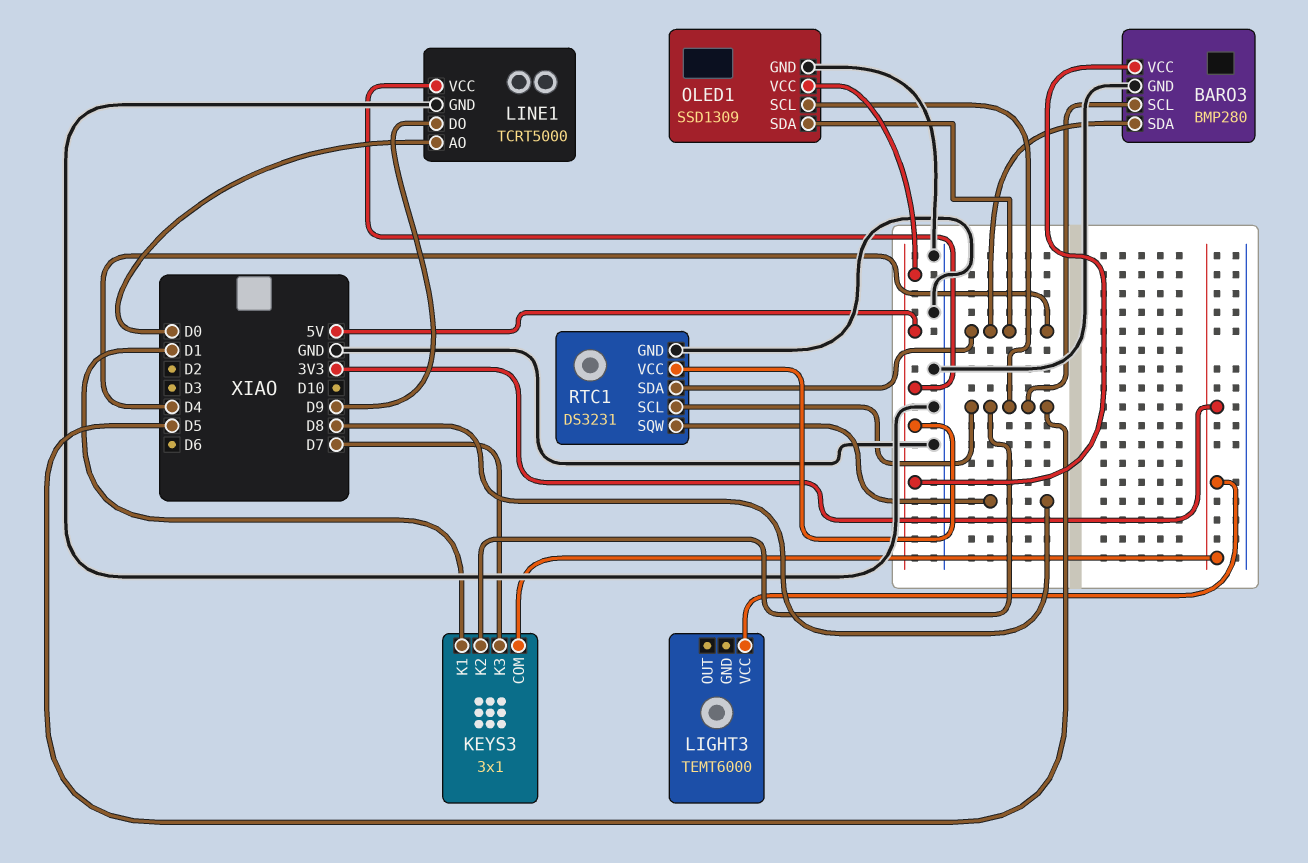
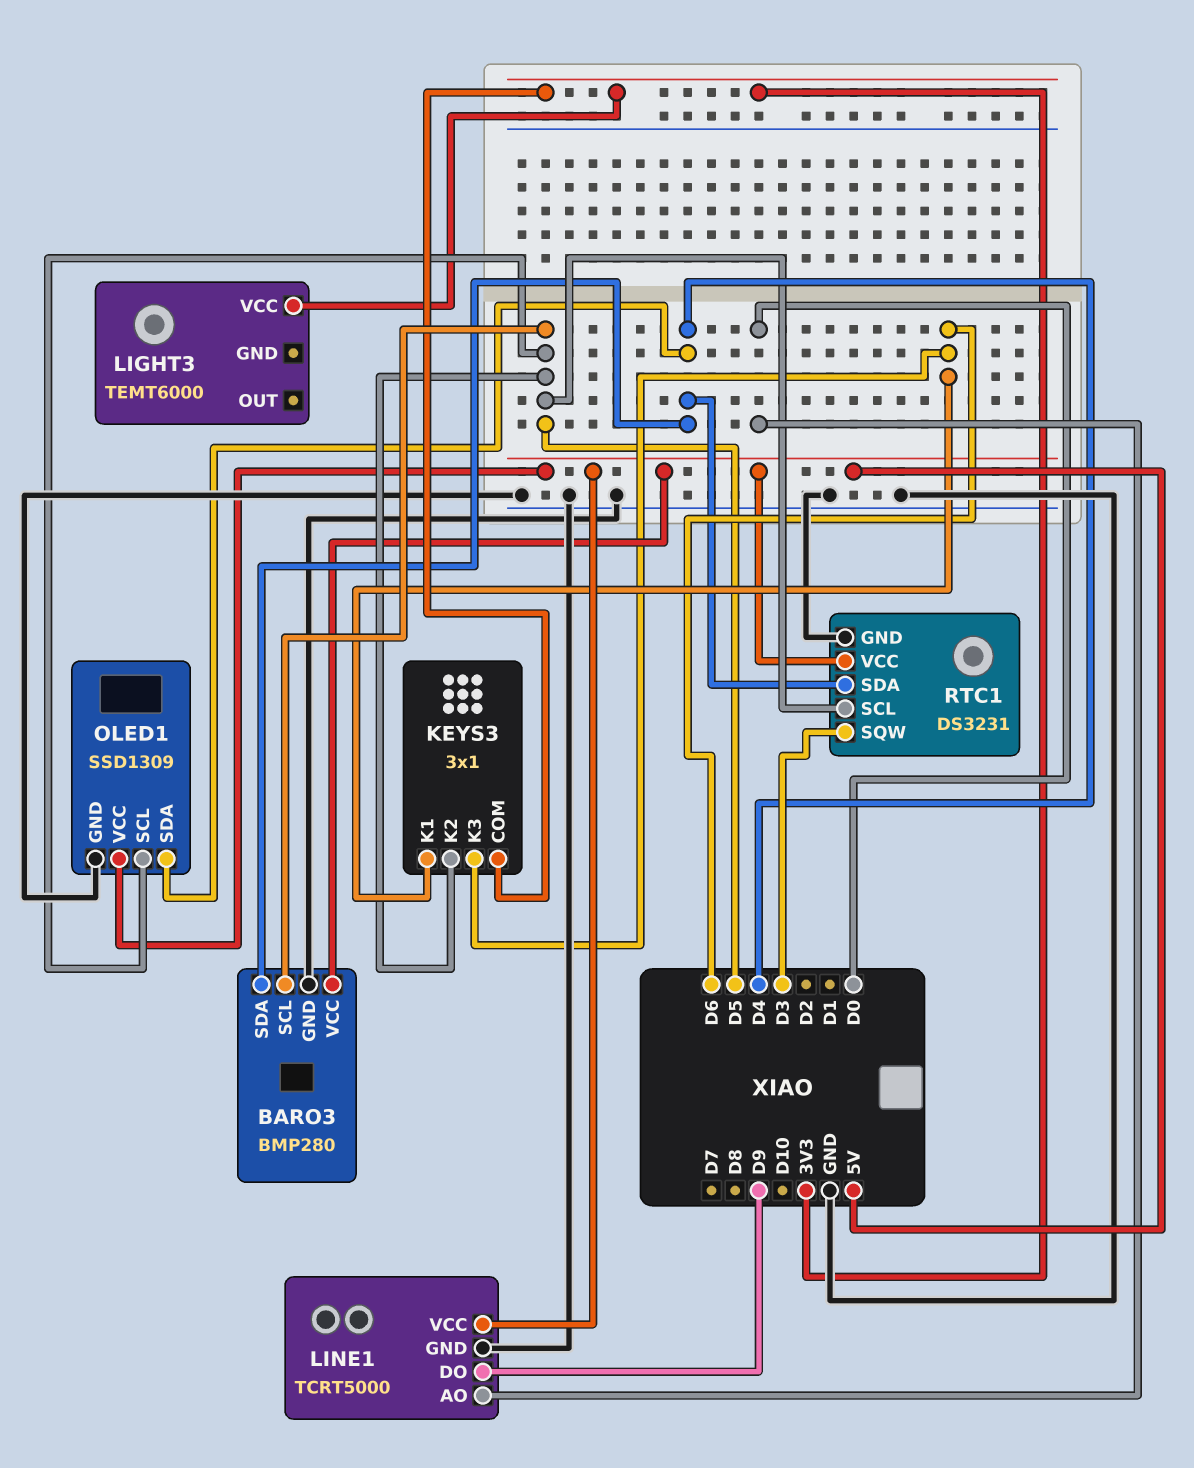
KEYS3 pin K1: D1 -> D6
KEYS3 pin K3: D7 -> D6
RTC1 pin SQW: D8 -> D3

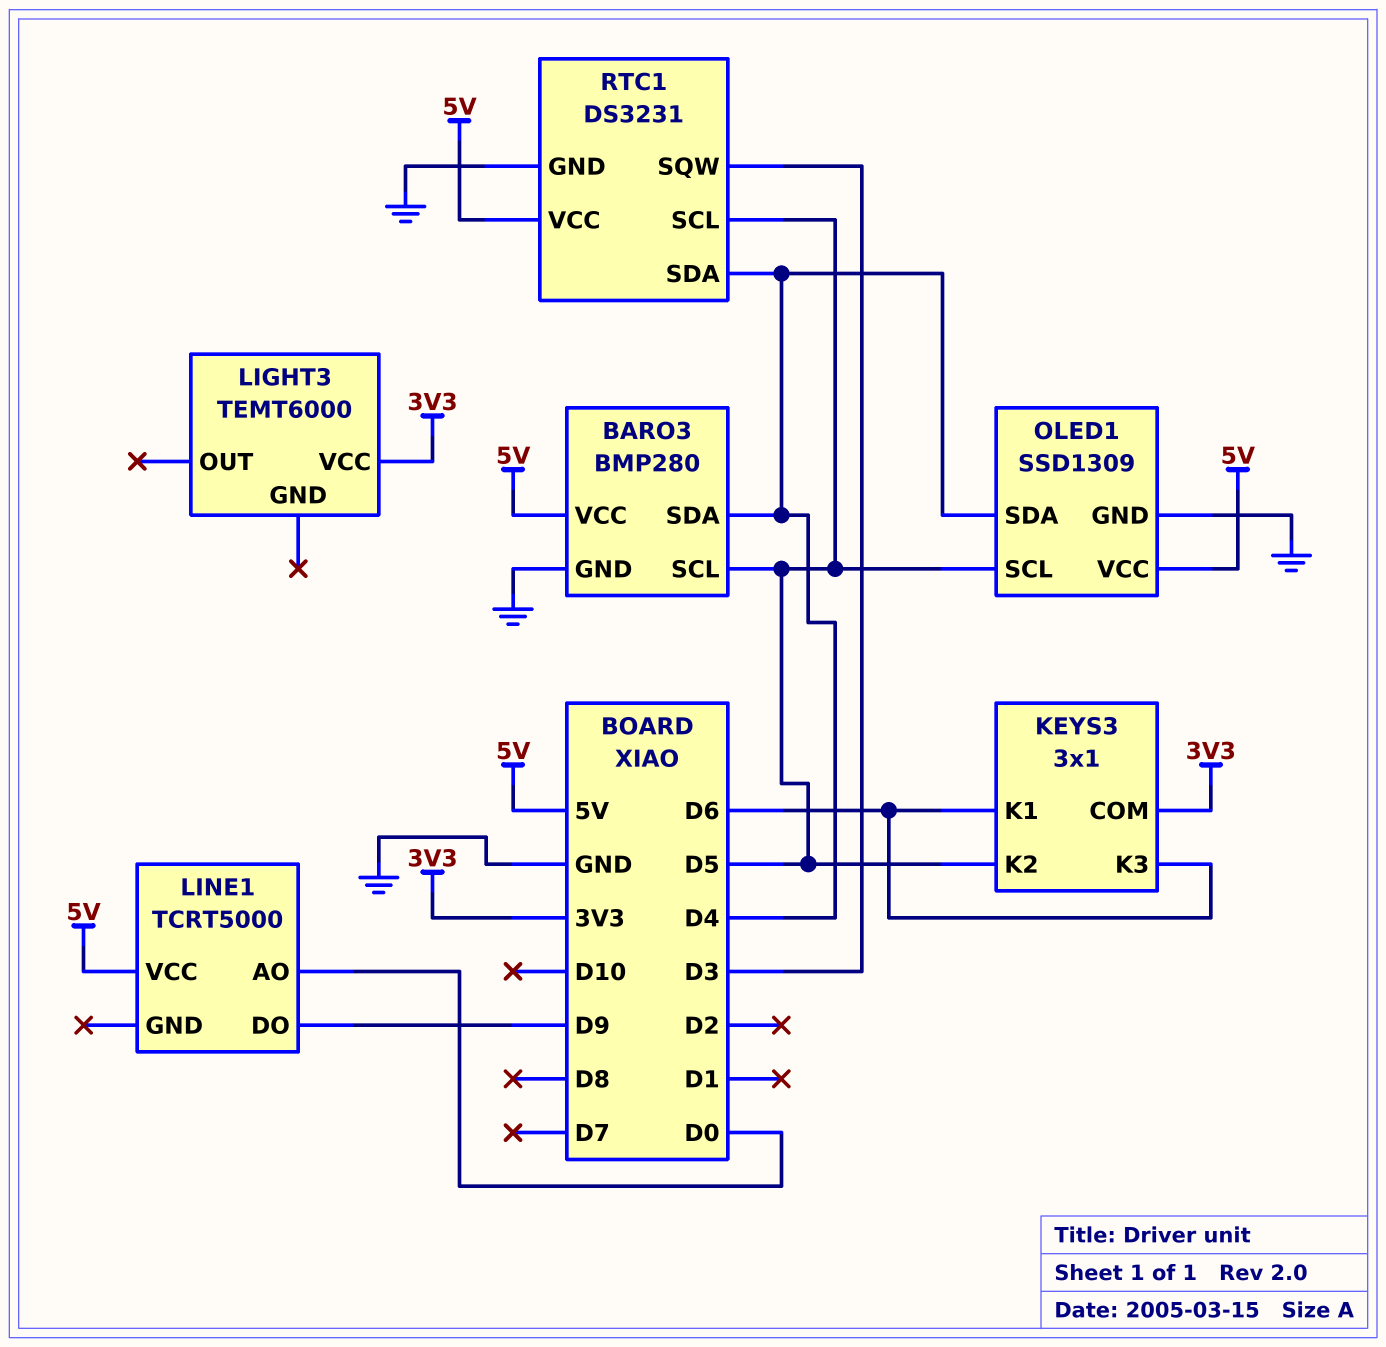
LINE1 pin GND: GND -> none

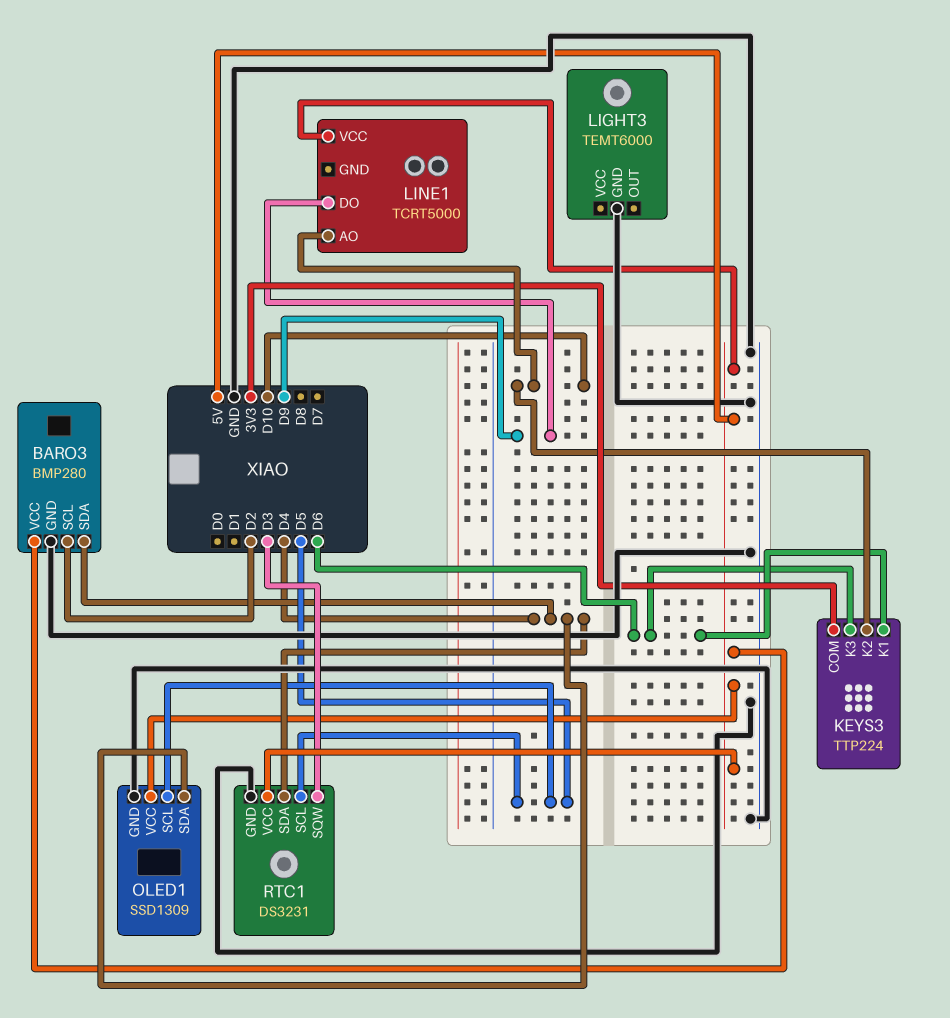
BARO3 pin SCL: D5 -> D2
KEYS3: 3x1 -> TTP224
KEYS3 pin K2: D5 -> D10
LIGHT3 pin GND: none -> GND
LIGHT3 pin VCC: 3V3 -> none
LINE1 pin AO: D0 -> D10

